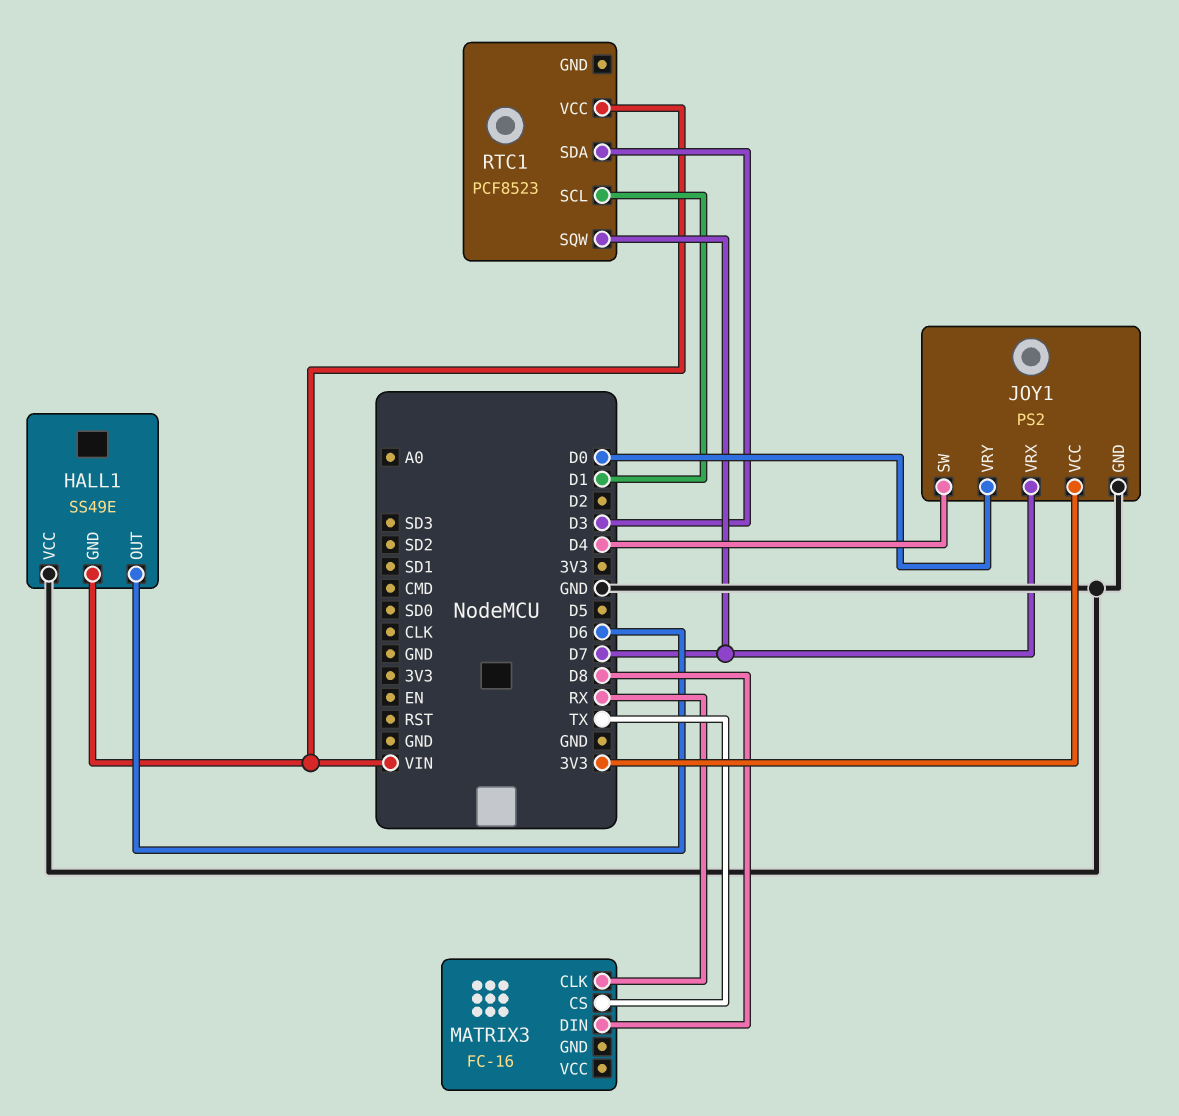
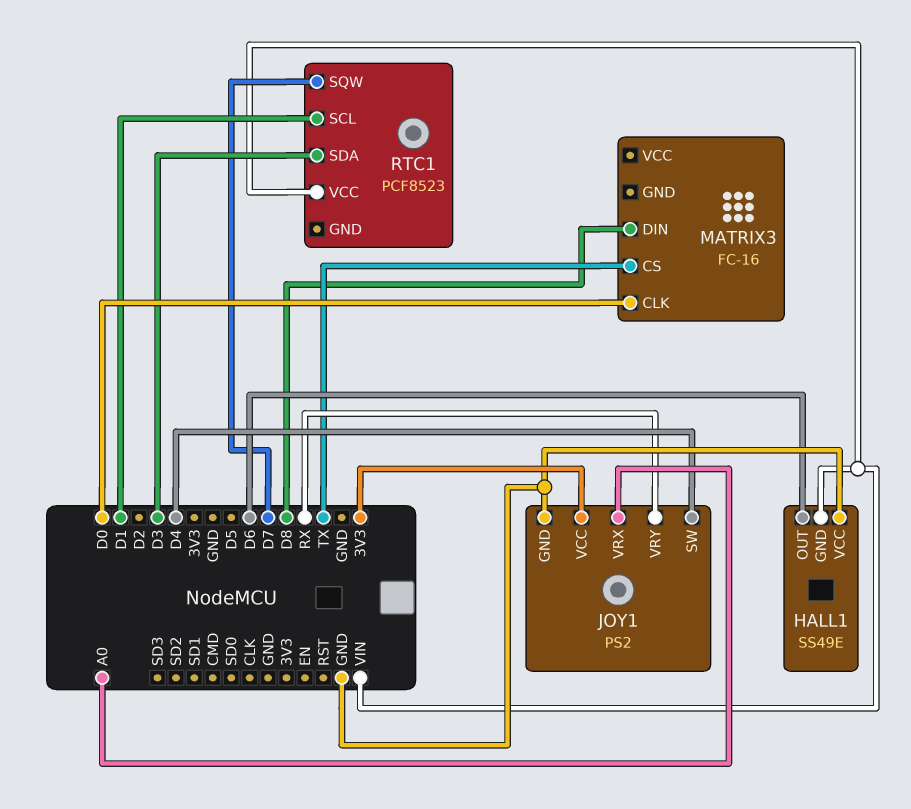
JOY1 pin VRX: D7 -> A0
JOY1 pin VRY: D0 -> RX
MATRIX3 pin CLK: RX -> D0

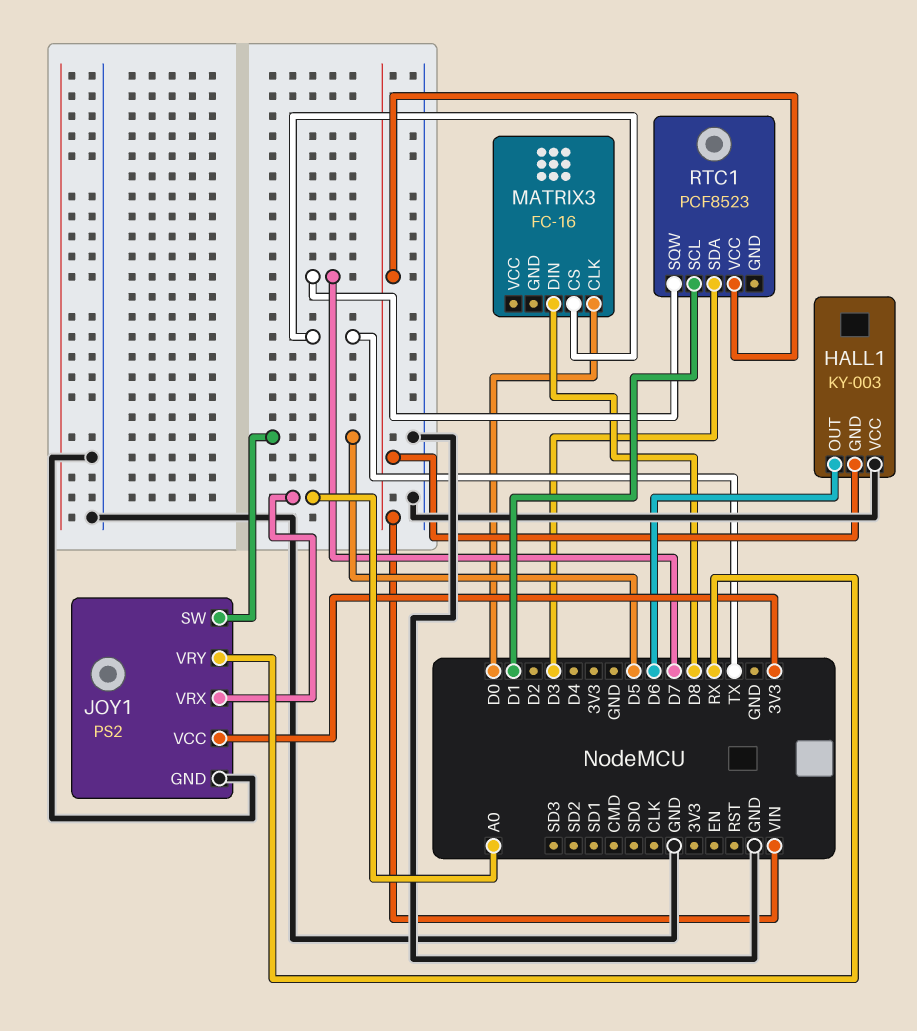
HALL1: SS49E -> KY-003
JOY1 pin SW: D4 -> D5

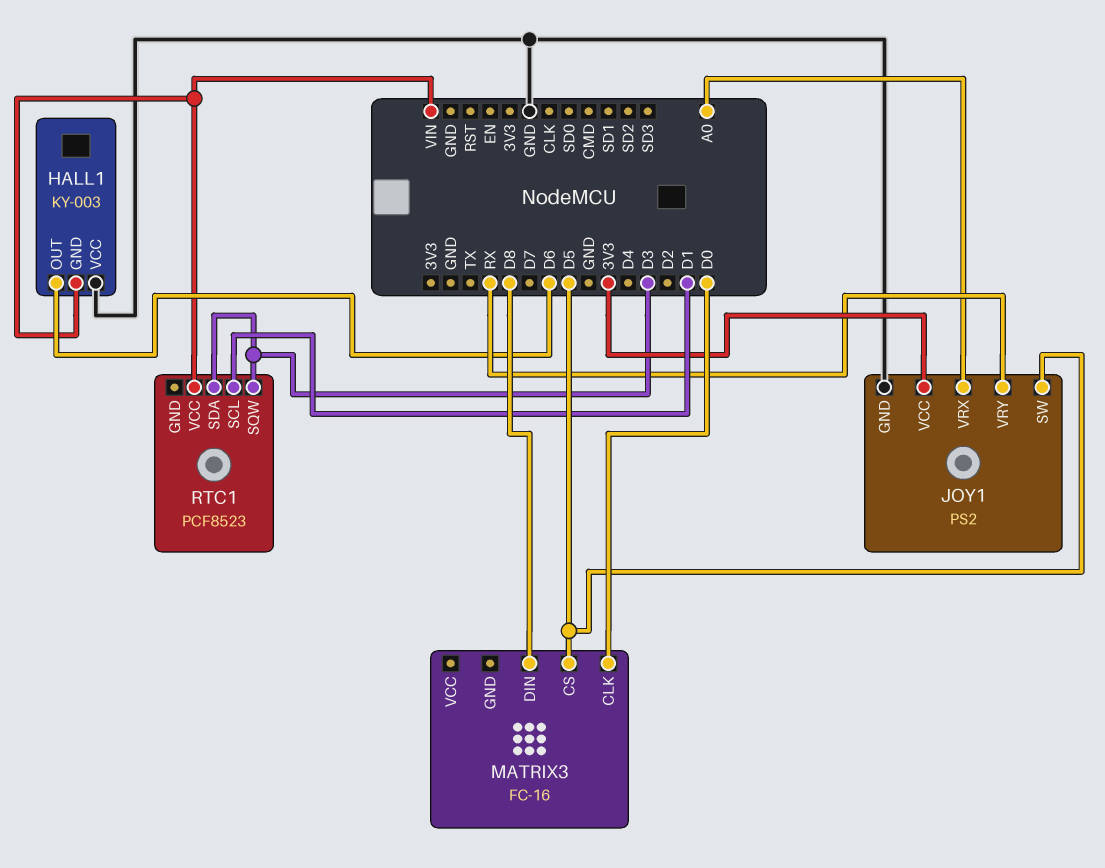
MATRIX3 pin CS: TX -> D5
RTC1 pin SQW: D7 -> D3

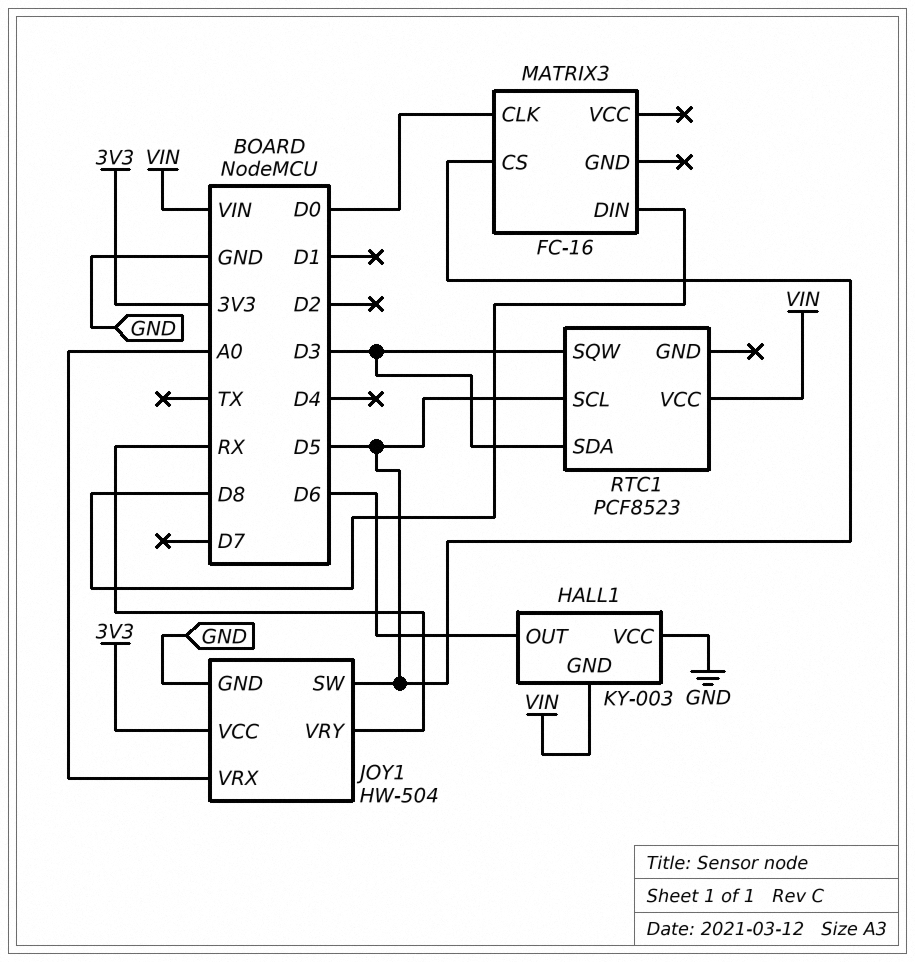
JOY1: PS2 -> HW-504
RTC1 pin SCL: D1 -> D5

